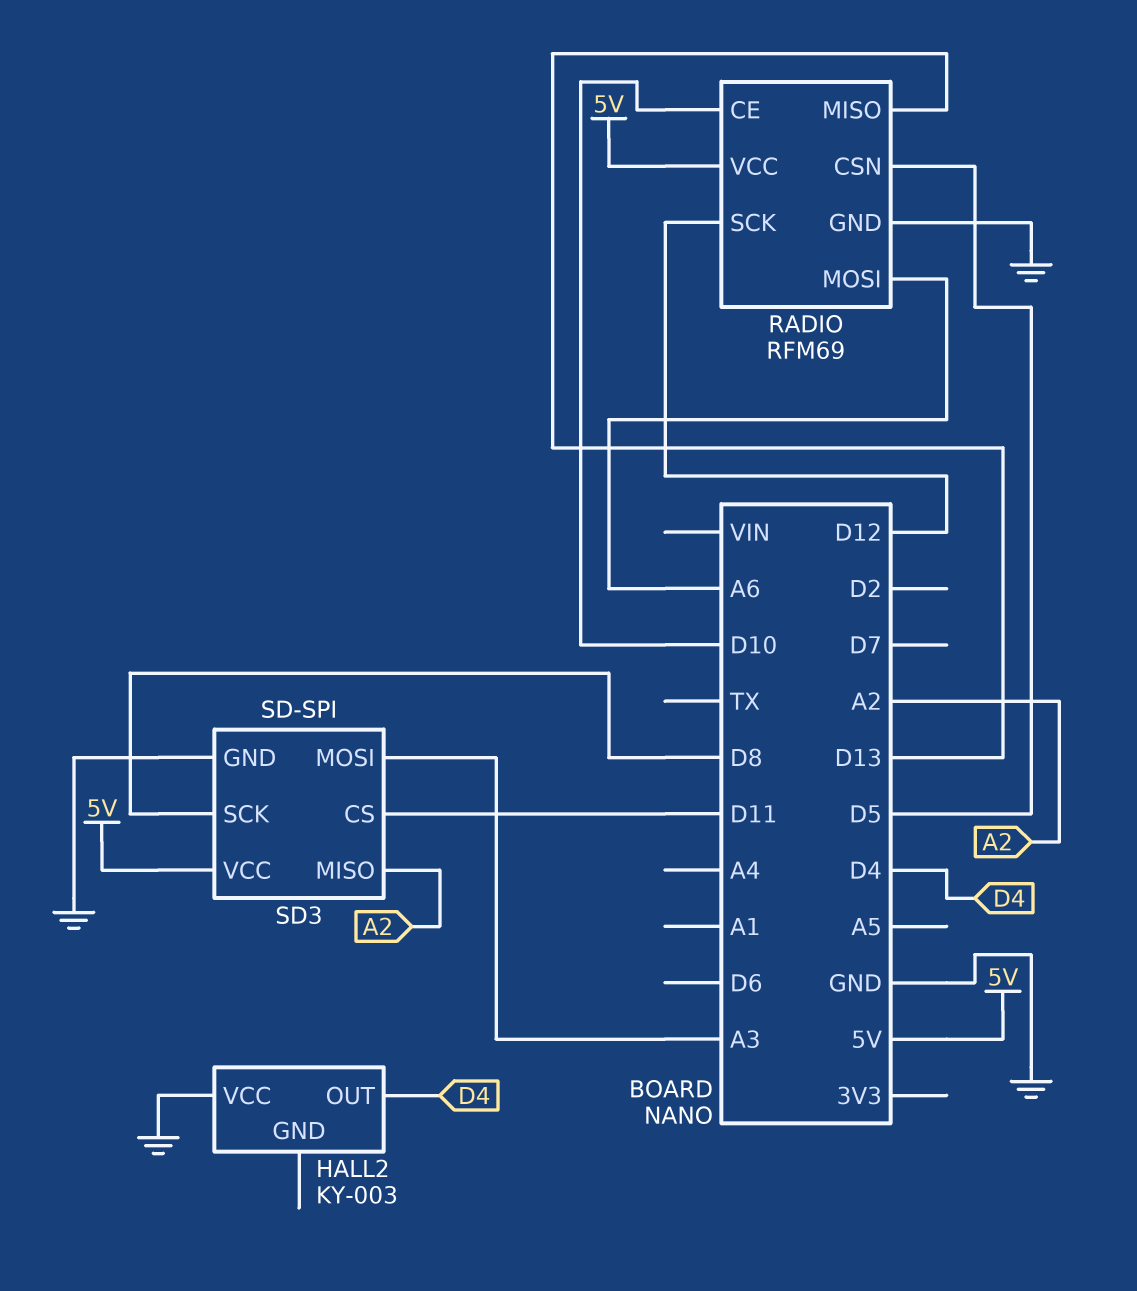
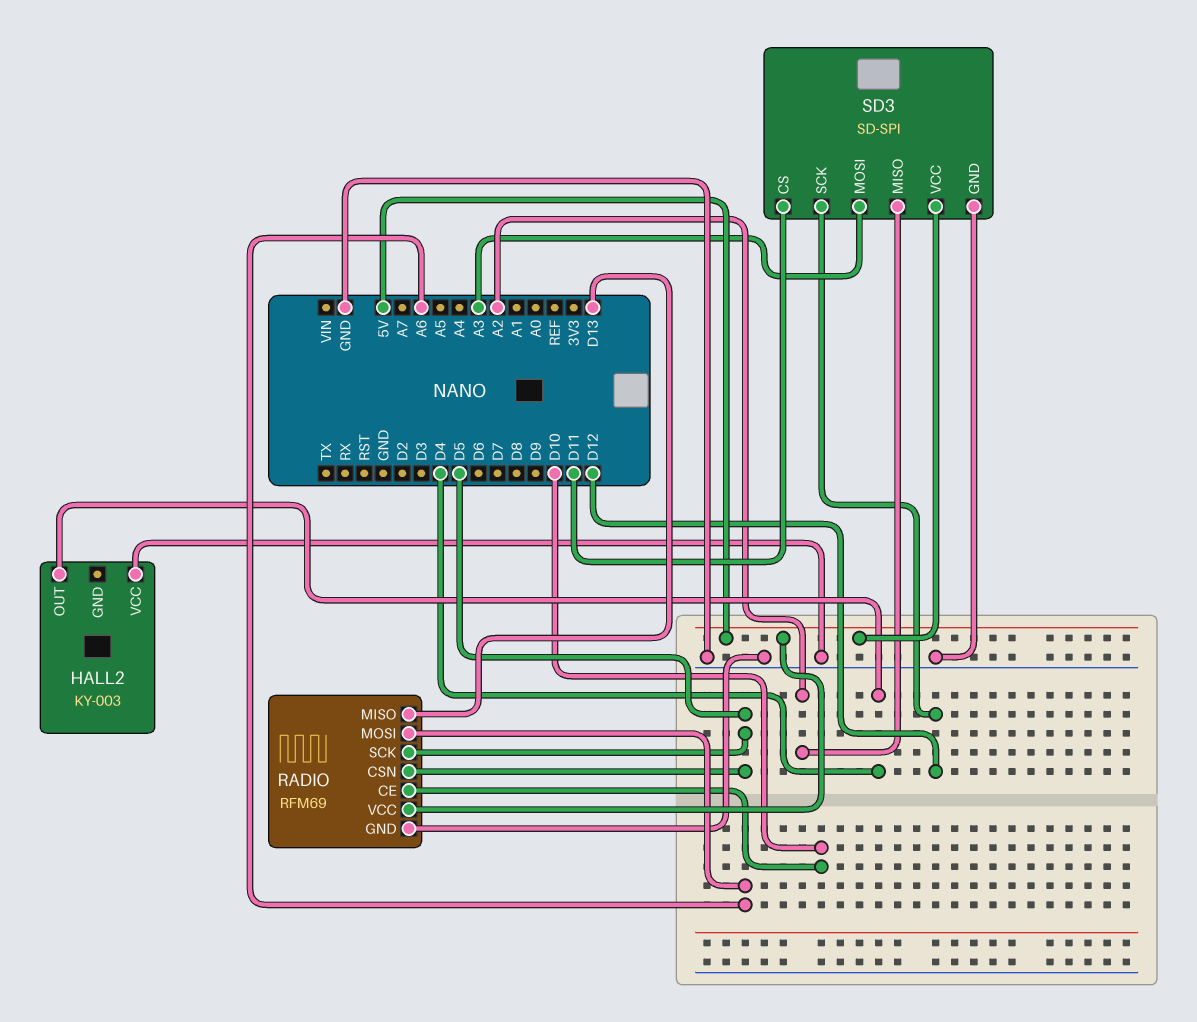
RADIO pin SCK: D12 -> D5
SD3 pin SCK: D8 -> D12

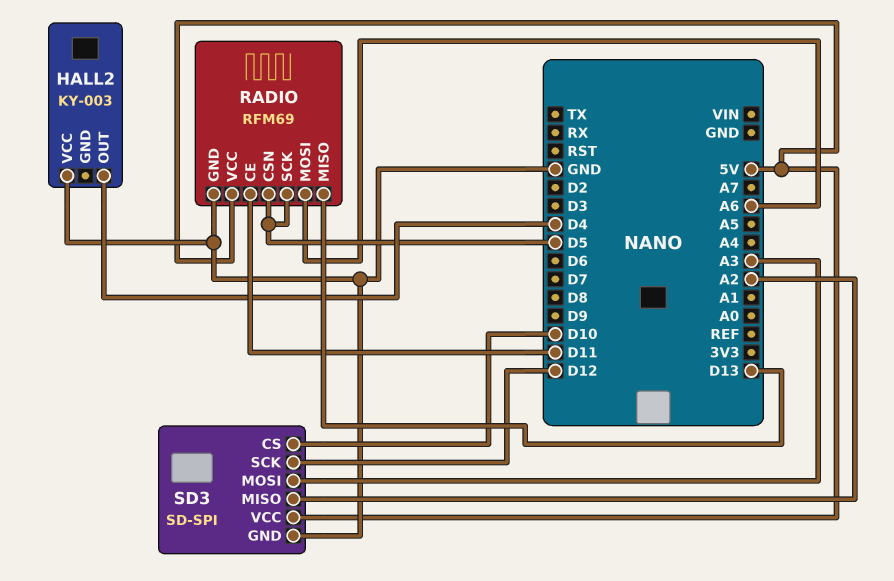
RADIO pin CE: D10 -> D11
SD3 pin CS: D11 -> D10

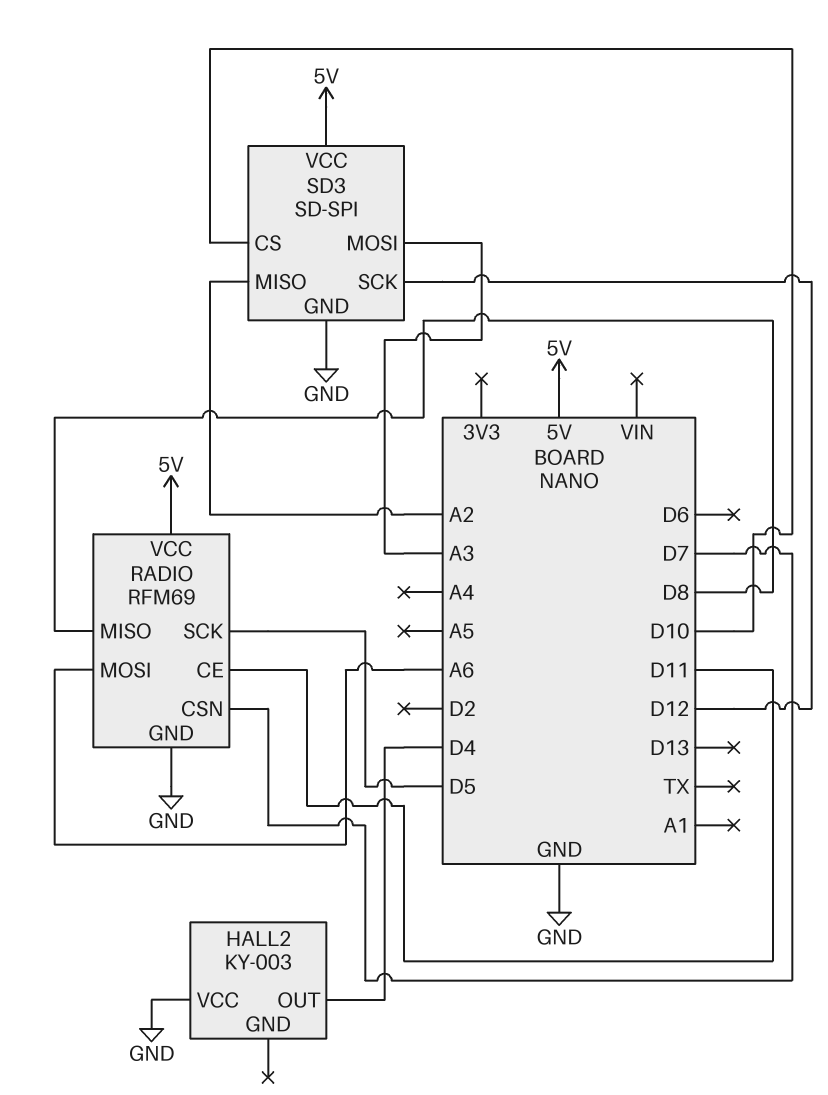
RADIO pin CSN: D5 -> D7
RADIO pin MISO: D13 -> D8

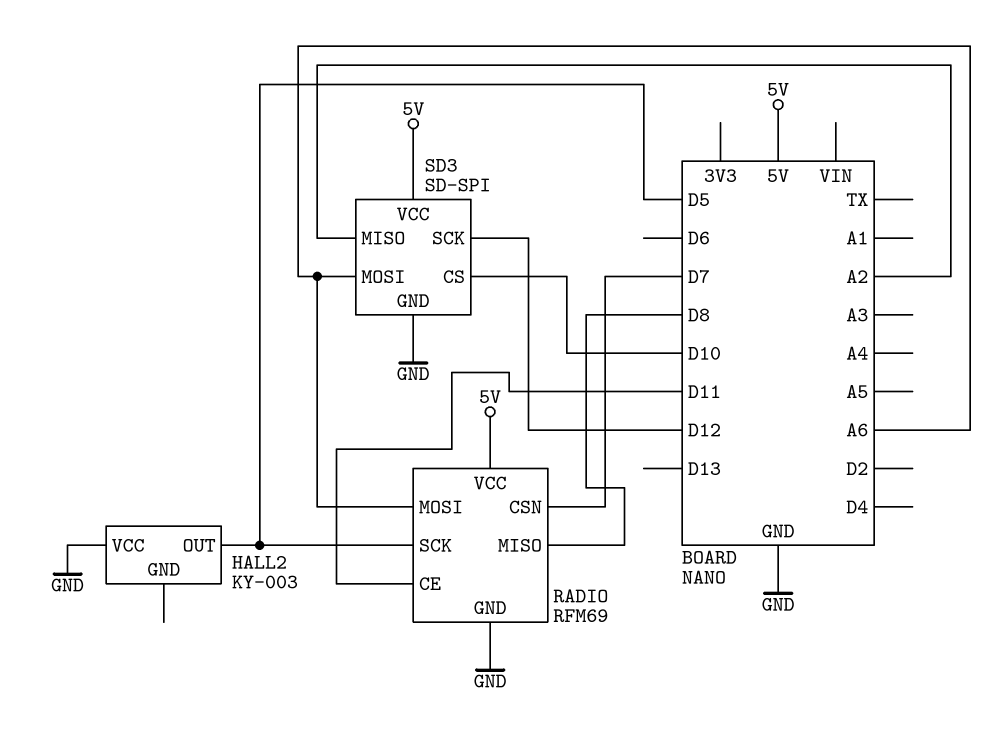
HALL2 pin OUT: D4 -> D5
SD3 pin MOSI: A3 -> A6

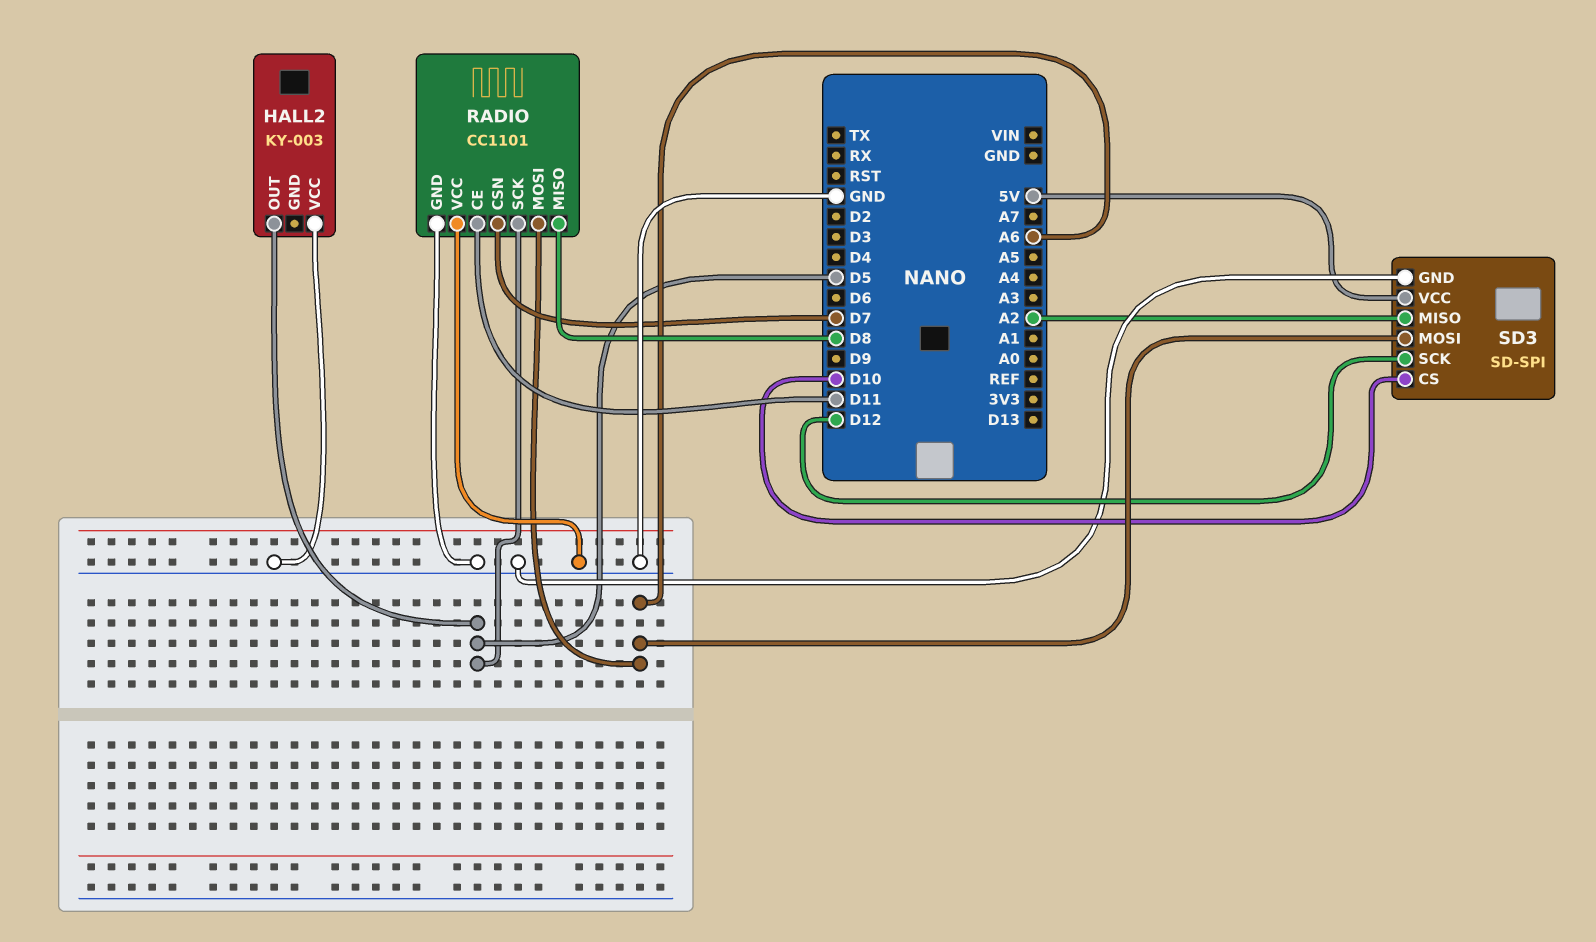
RADIO: RFM69 -> CC1101
RADIO pin VCC: 5V -> GND

